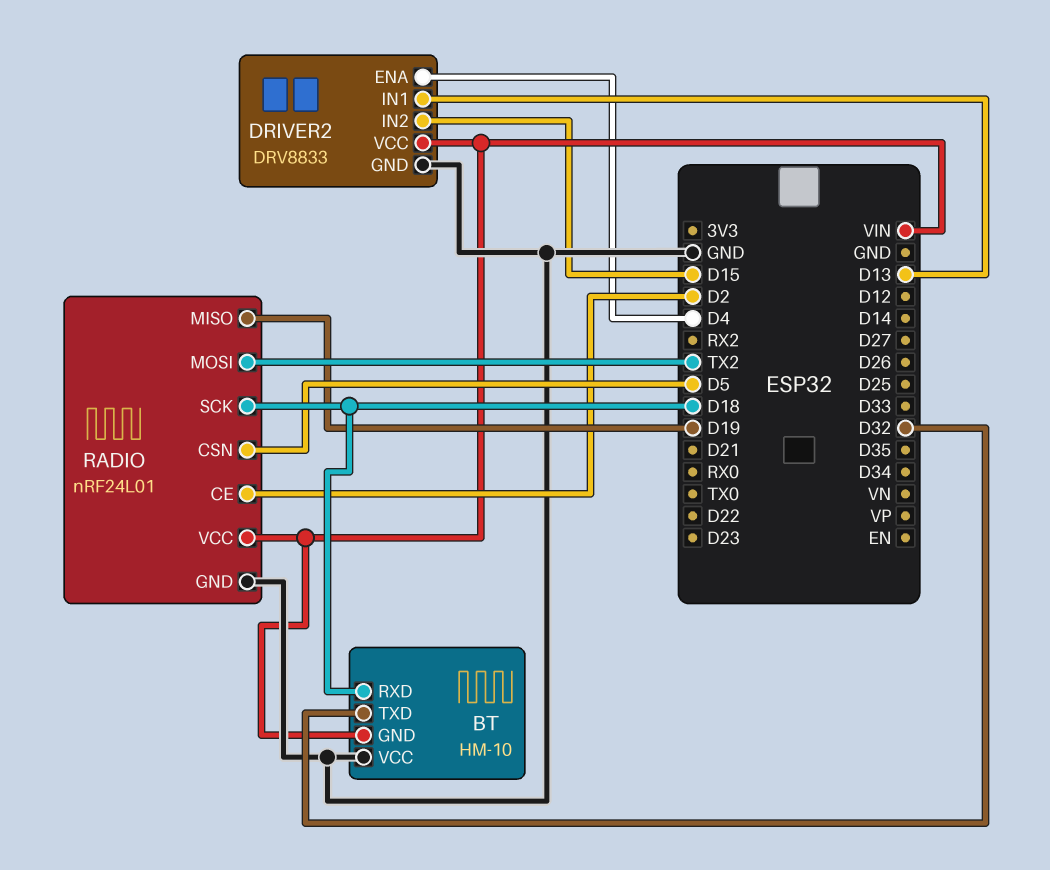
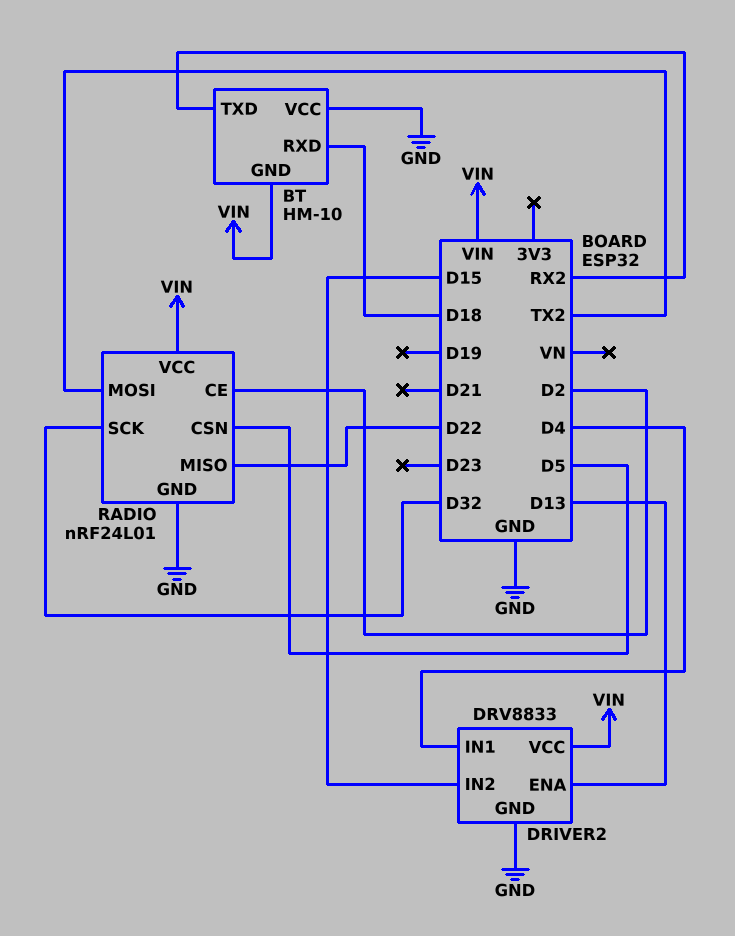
BT pin TXD: D32 -> RX2
DRIVER2 pin ENA: D4 -> D13
DRIVER2 pin IN1: D13 -> D4
RADIO pin MISO: D19 -> D22
RADIO pin SCK: D18 -> D32

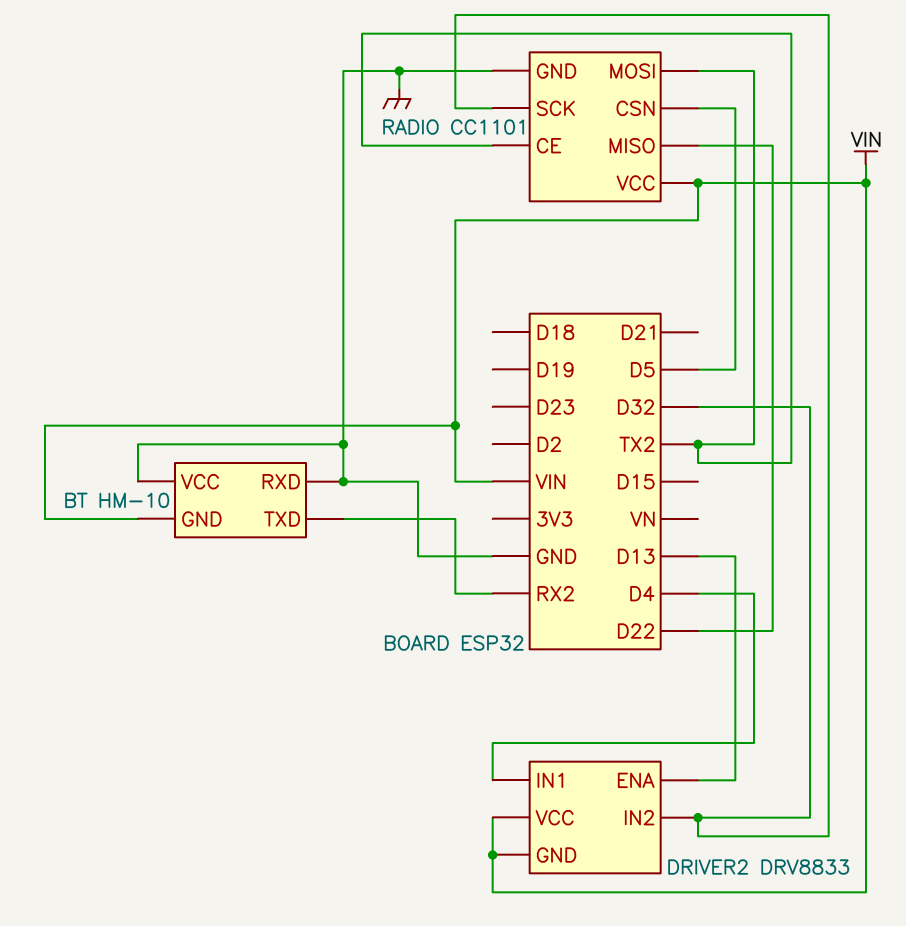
BT pin RXD: D18 -> GND
DRIVER2 pin GND: GND -> VIN
DRIVER2 pin IN2: D15 -> D32
RADIO: nRF24L01 -> CC1101
RADIO pin CE: D2 -> TX2

